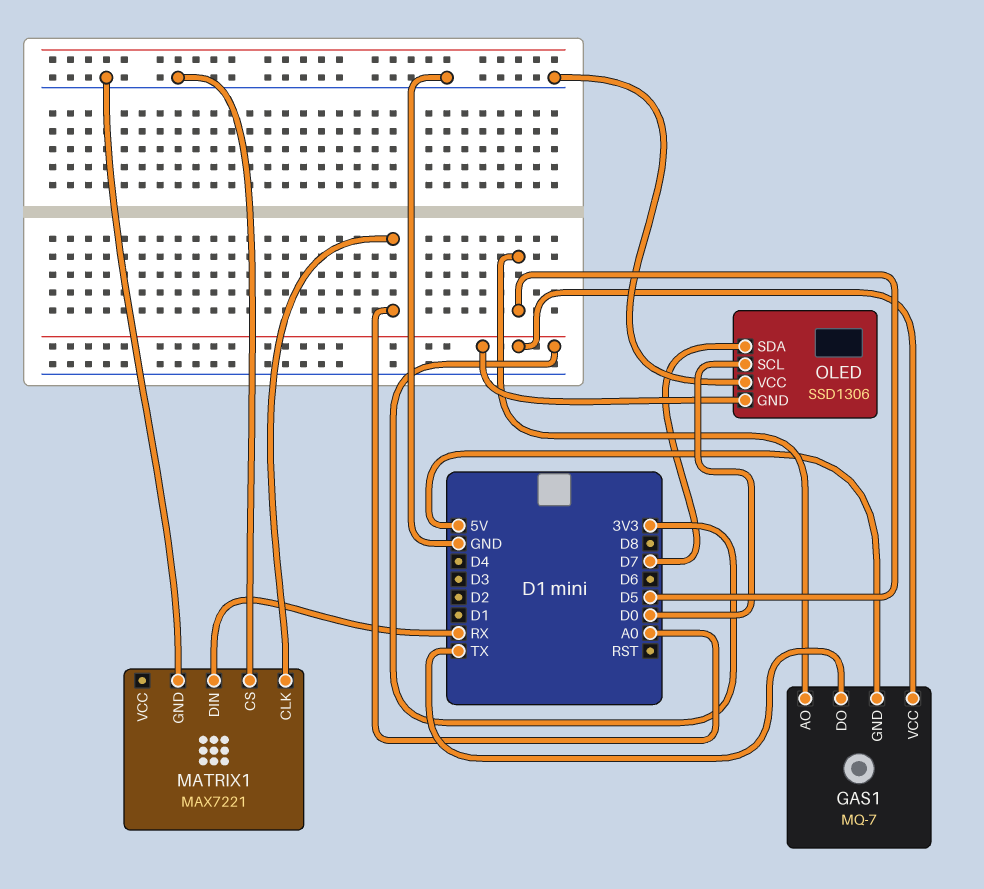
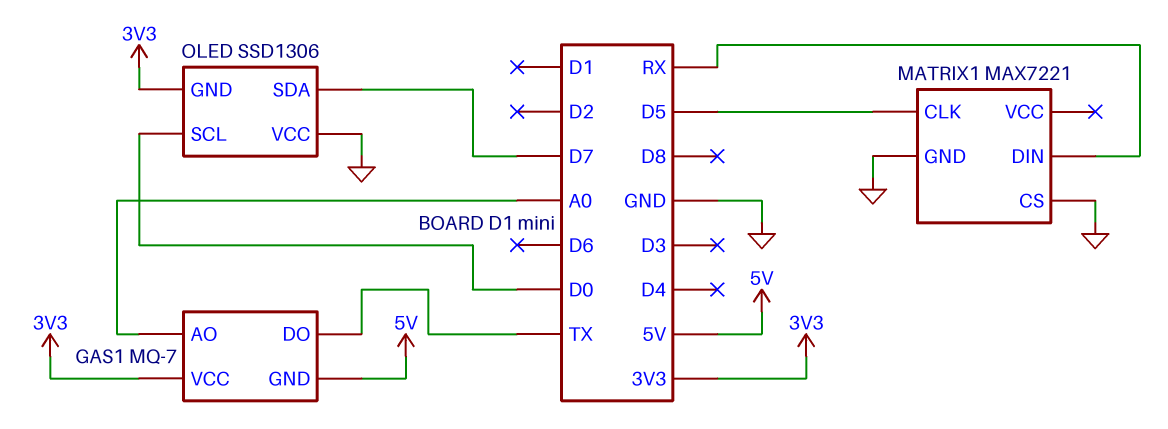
GAS1 pin AO: D5 -> A0
MATRIX1 pin CLK: A0 -> D5

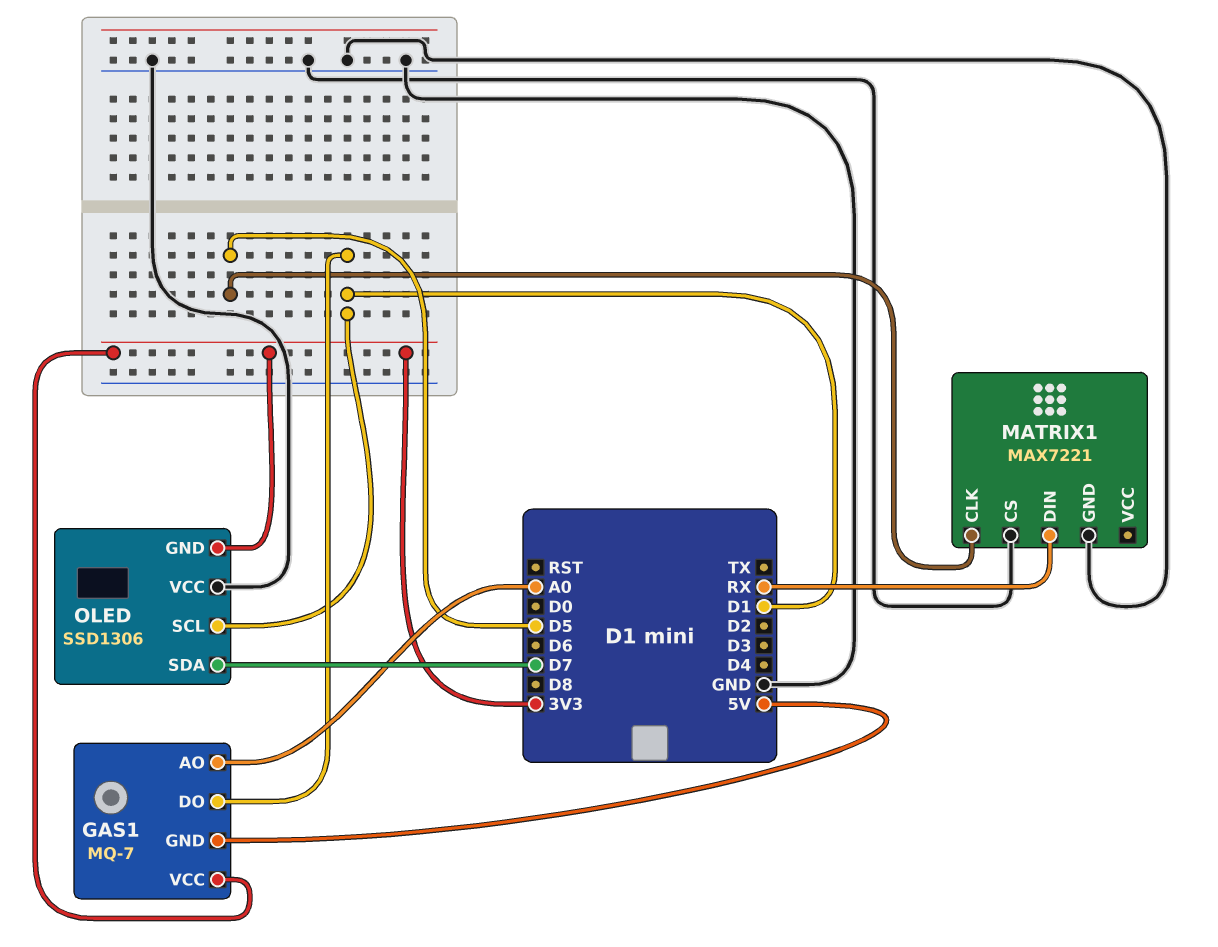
GAS1 pin DO: TX -> D1
OLED pin SCL: D0 -> D1

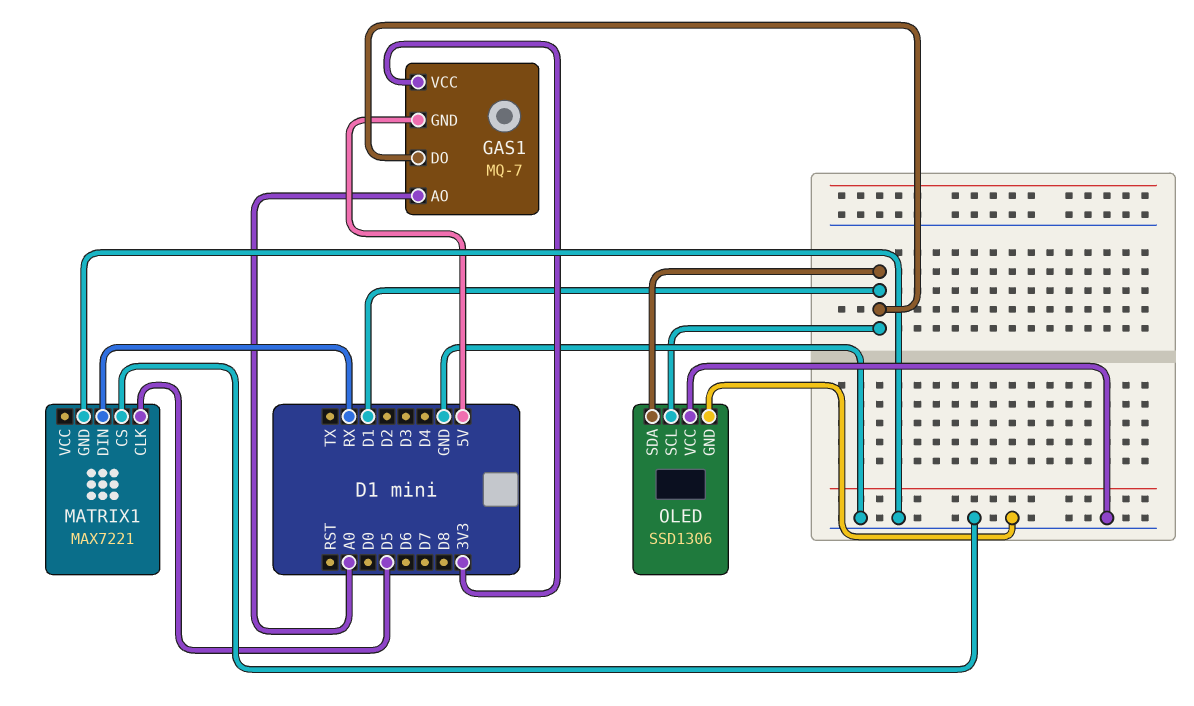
OLED pin GND: 3V3 -> GND
OLED pin SDA: D7 -> D1

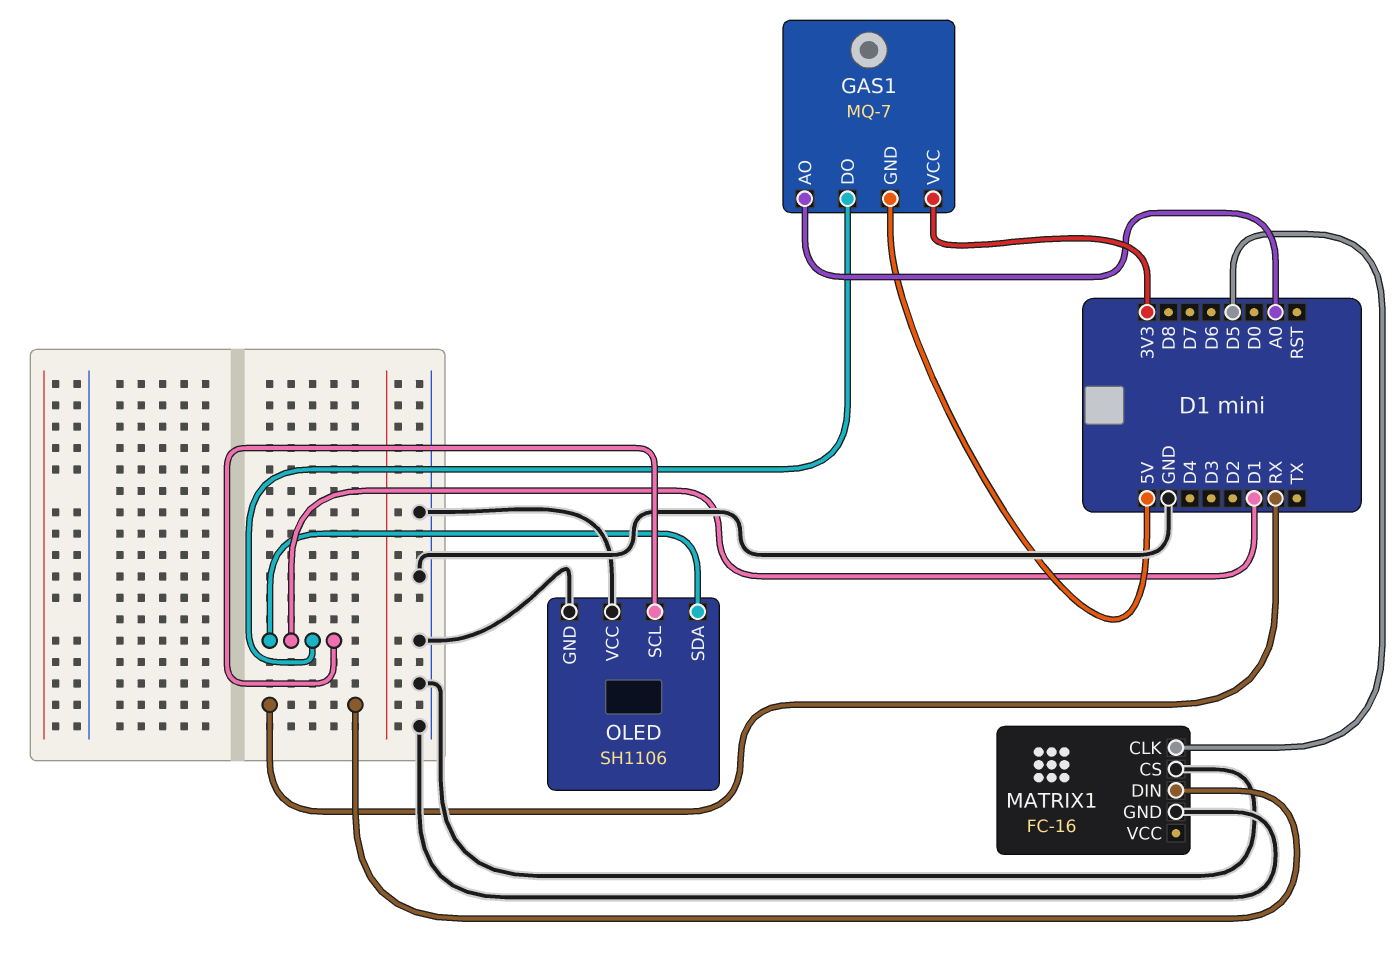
MATRIX1: MAX7221 -> FC-16
OLED: SSD1306 -> SH1106

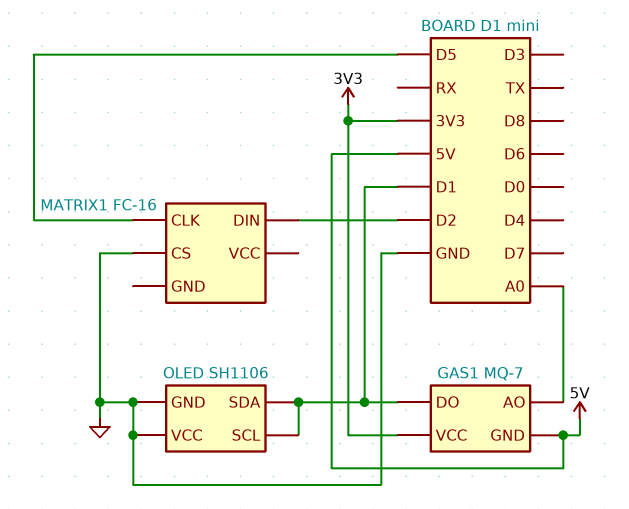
MATRIX1 pin DIN: RX -> D2
MATRIX1 pin GND: GND -> none

